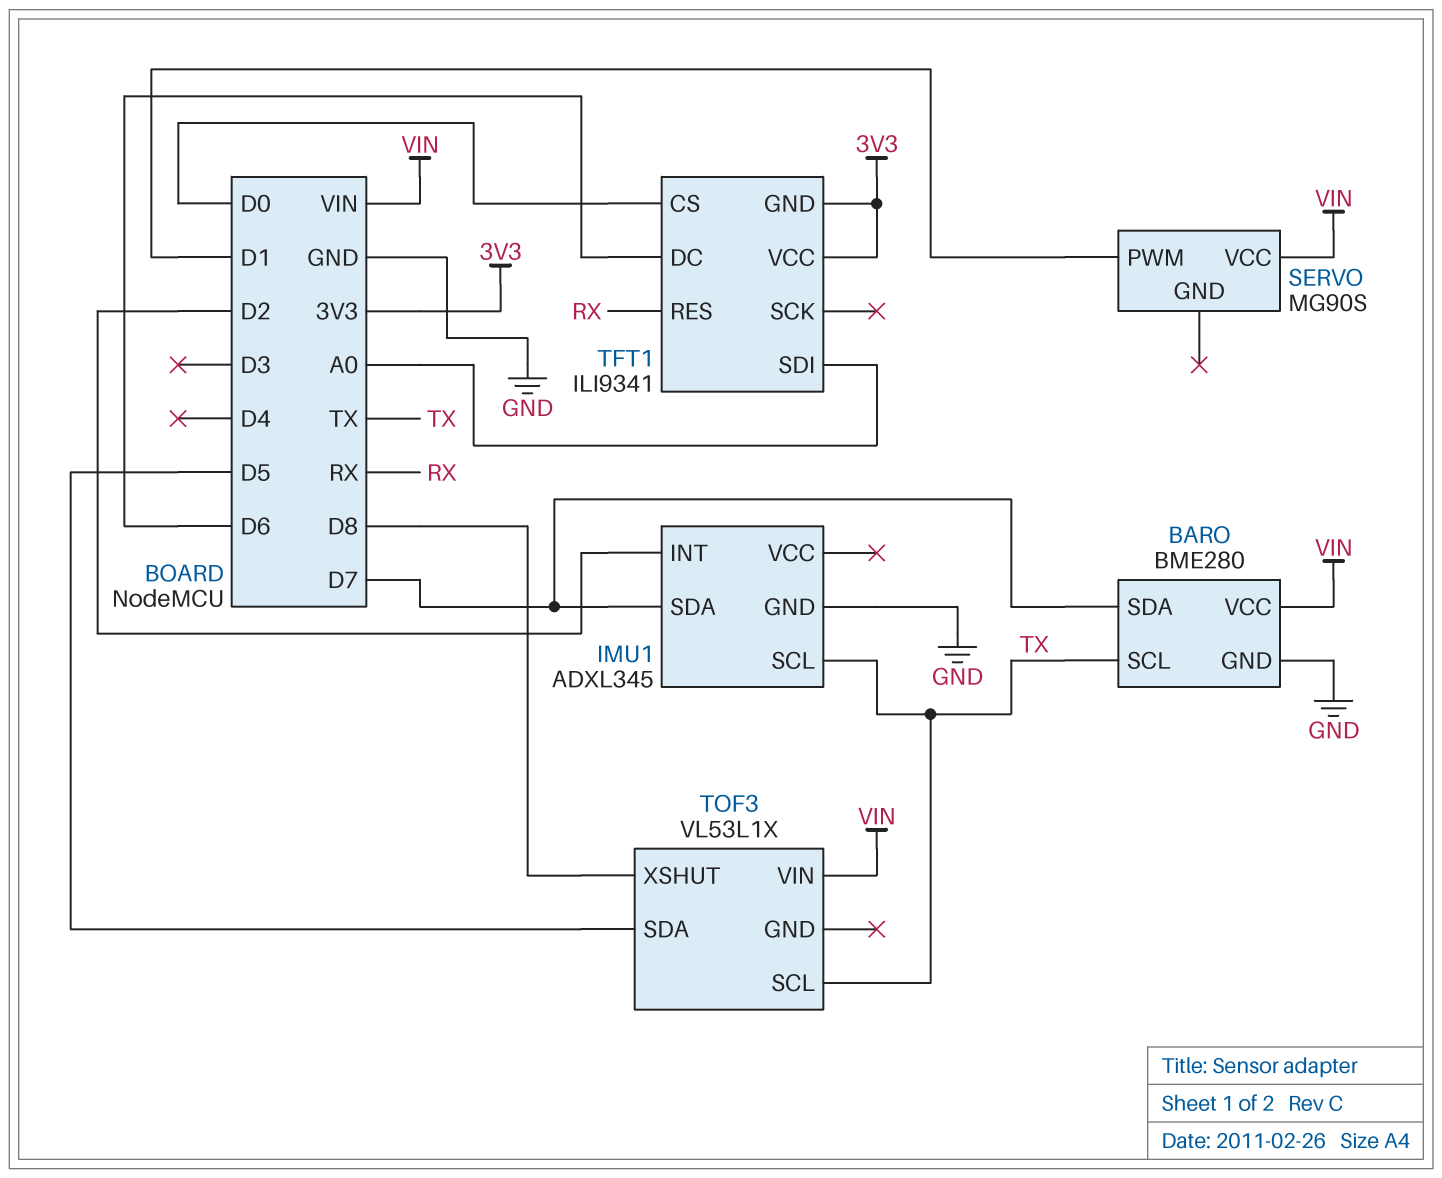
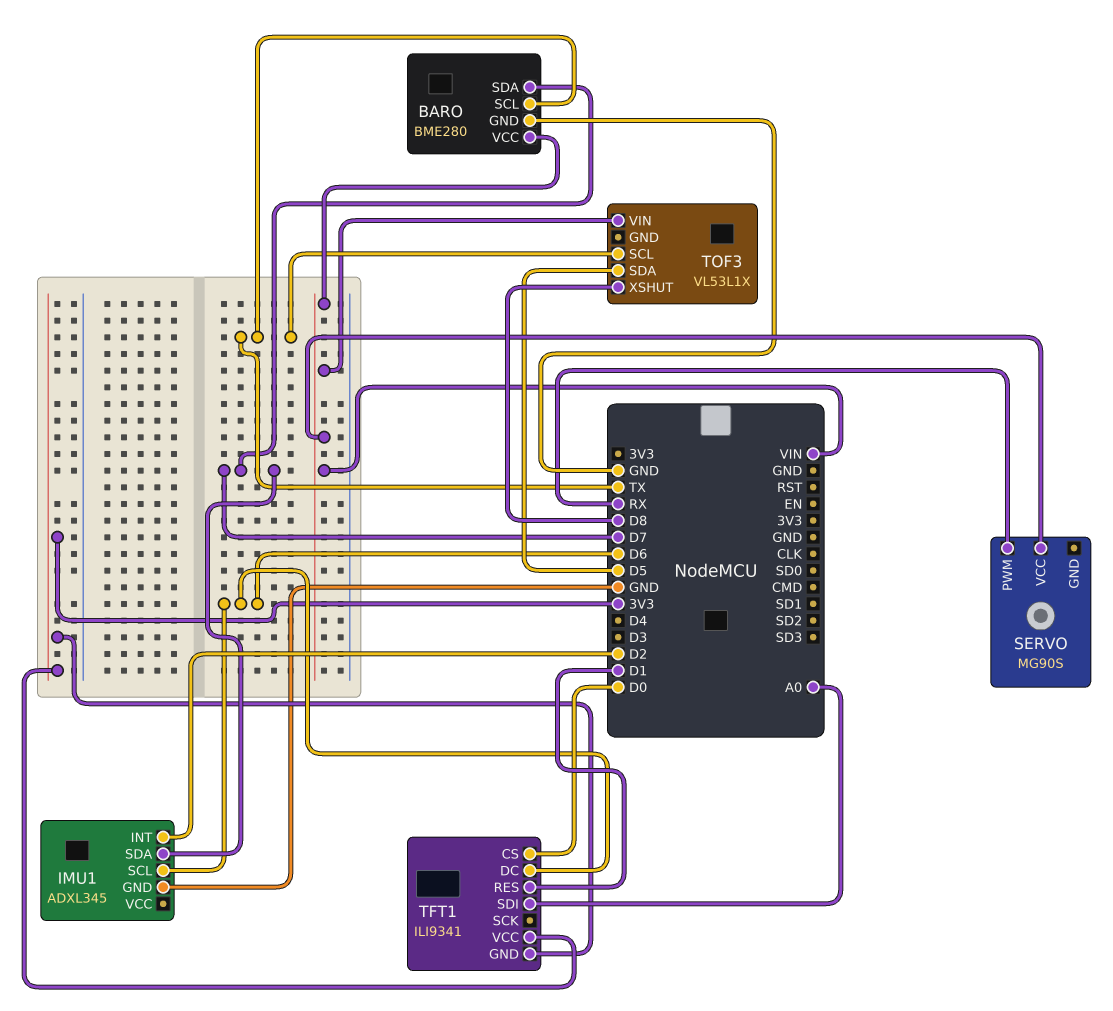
IMU1 pin SCL: TX -> D6
SERVO pin PWM: D1 -> RX
TFT1 pin RES: RX -> D1

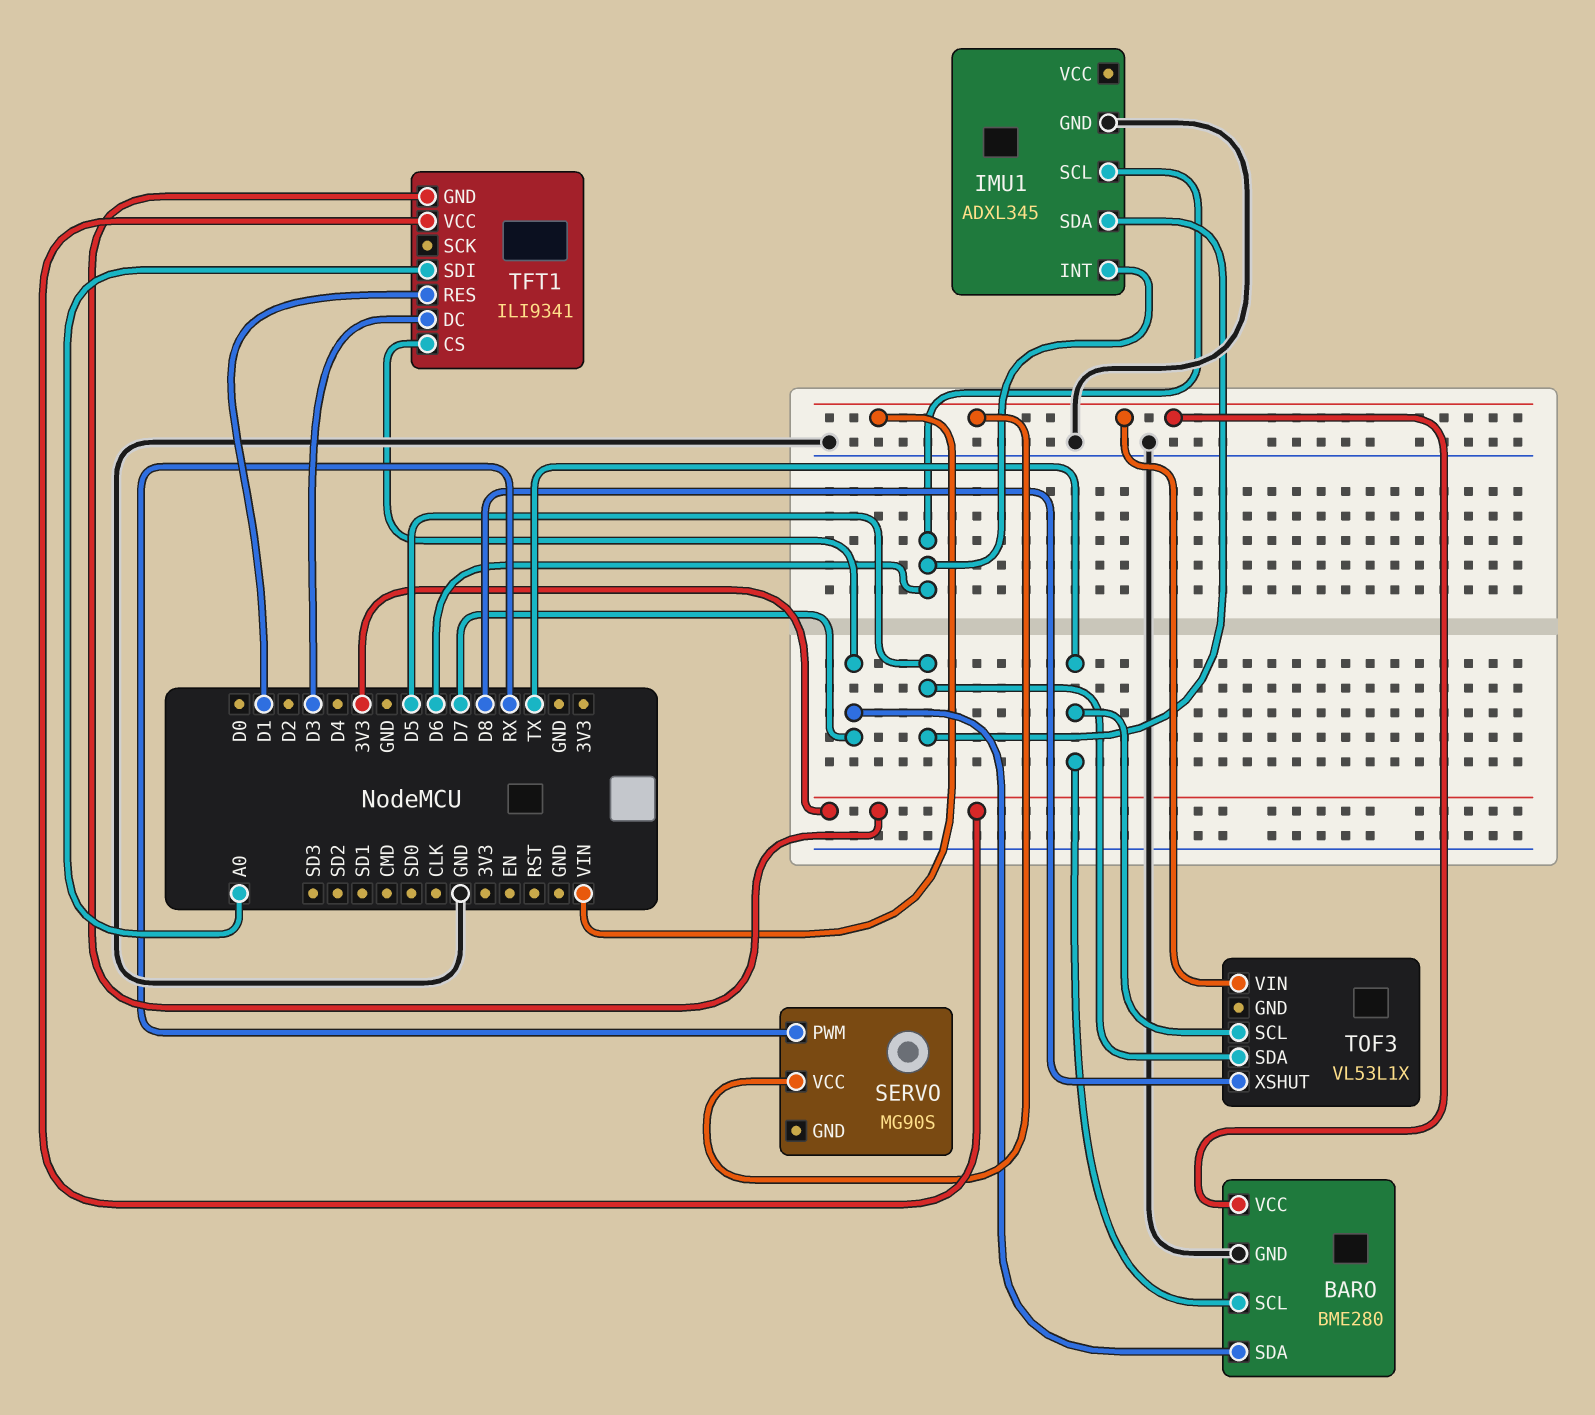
IMU1 pin INT: D2 -> D6
IMU1 pin SDA: D7 -> D5
TFT1 pin CS: D0 -> D7
TFT1 pin DC: D6 -> D3

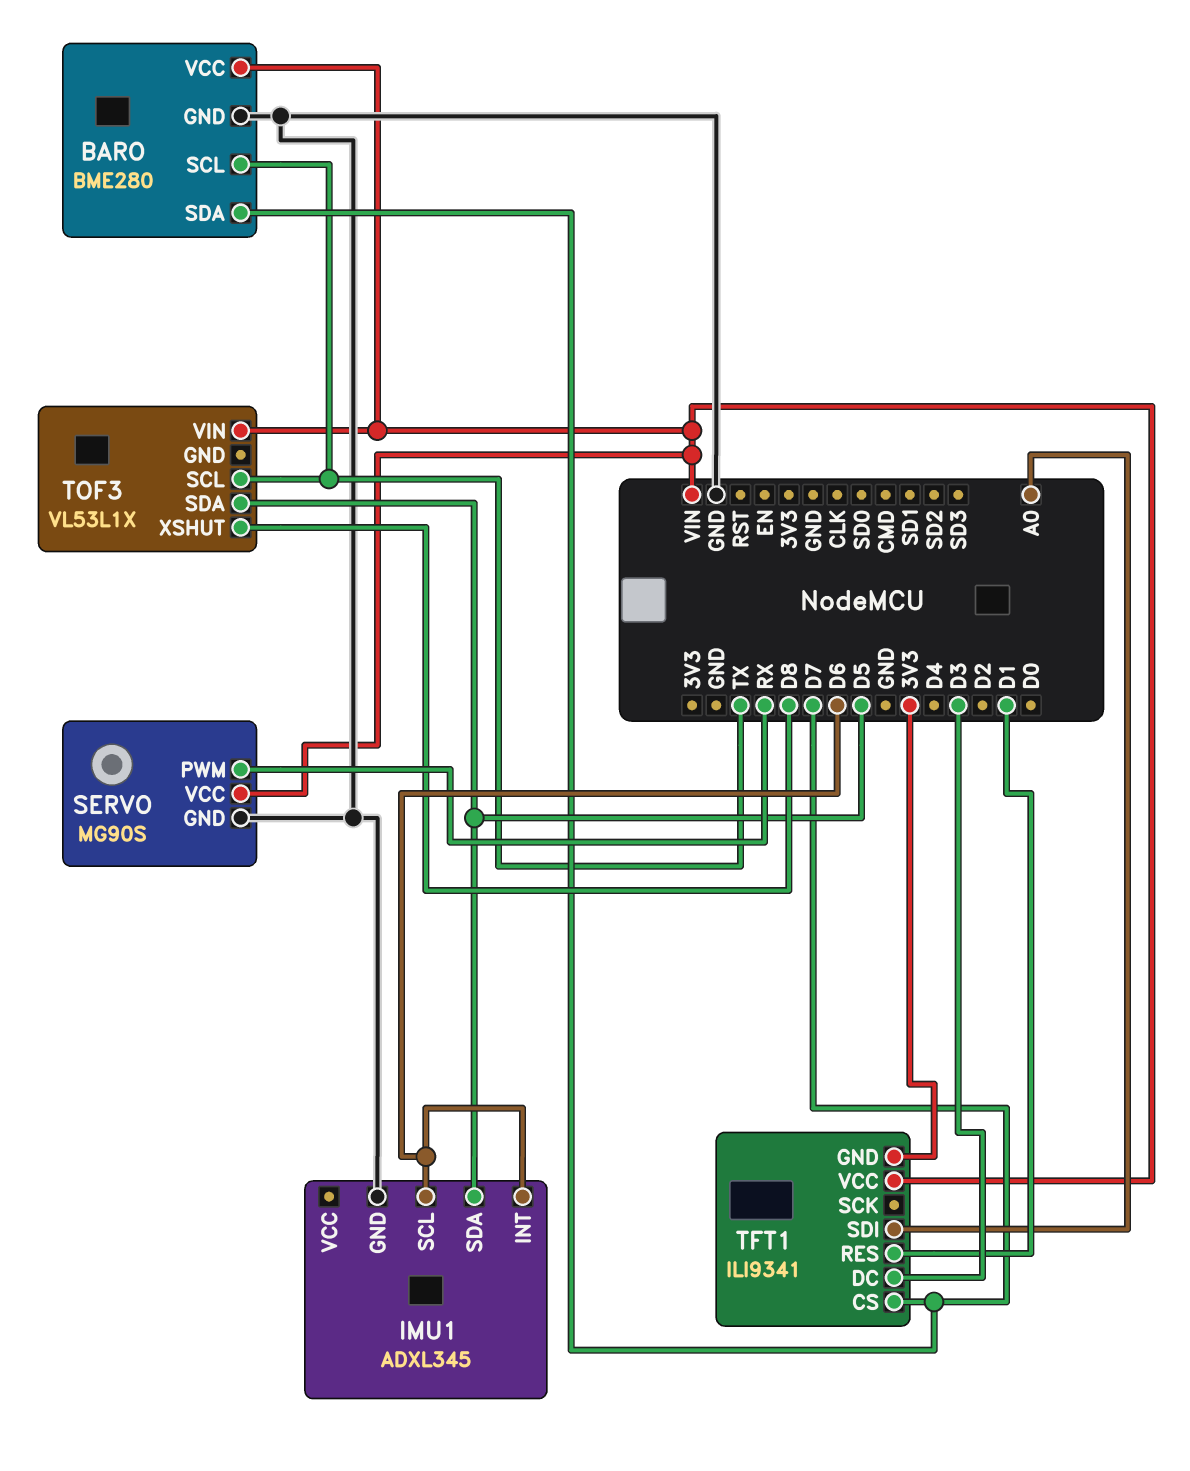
SERVO pin GND: none -> GND
TFT1 pin VCC: 3V3 -> VIN

